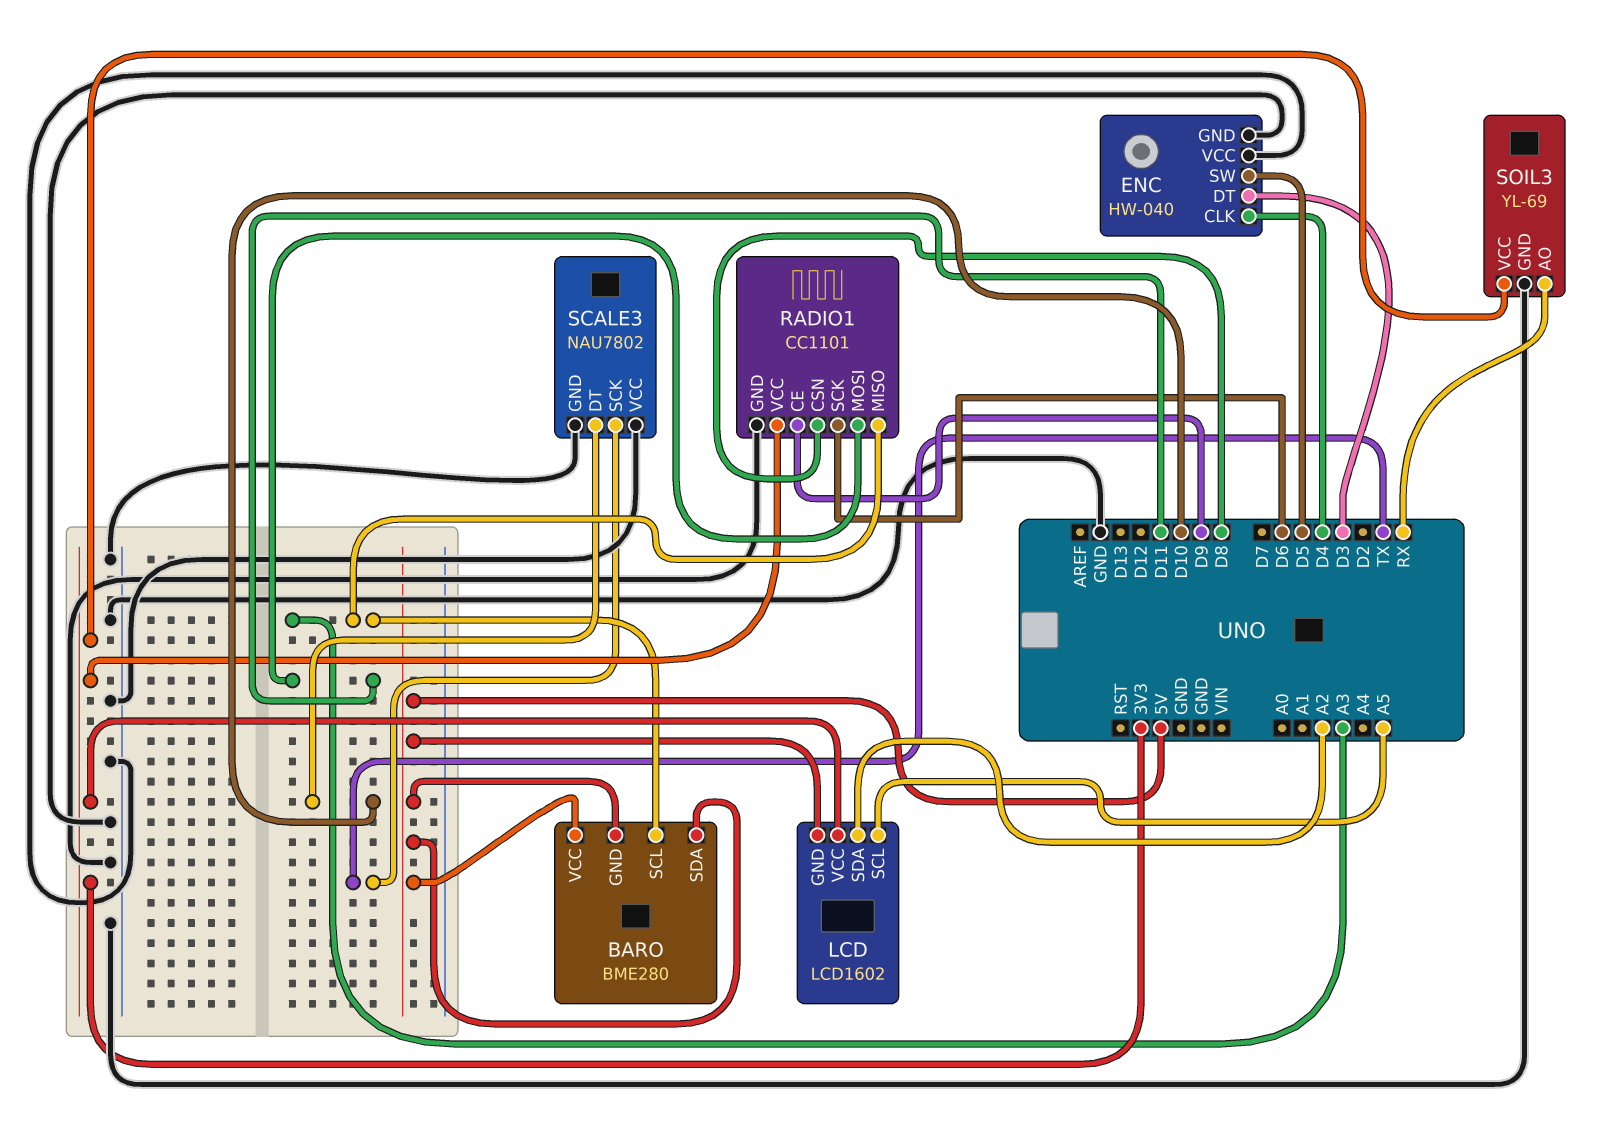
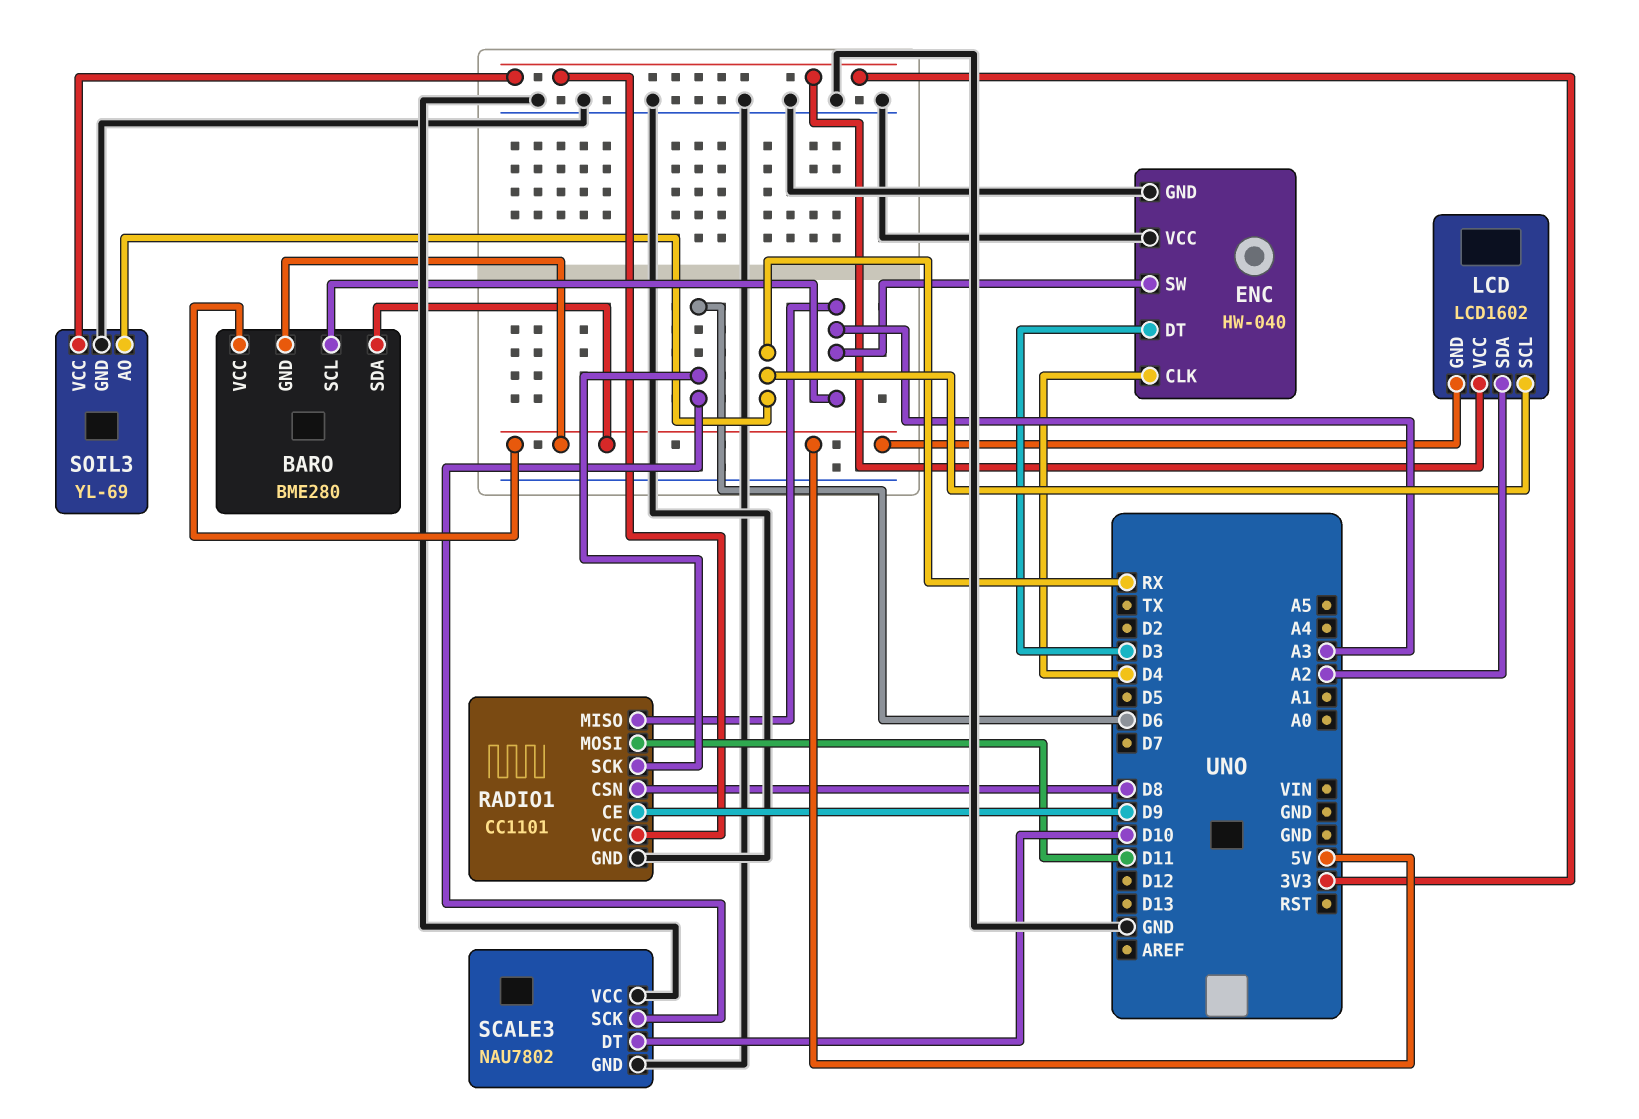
ENC pin SW: D5 -> A3
LCD pin SCL: A5 -> RX
SCALE3 pin SCK: TX -> D6

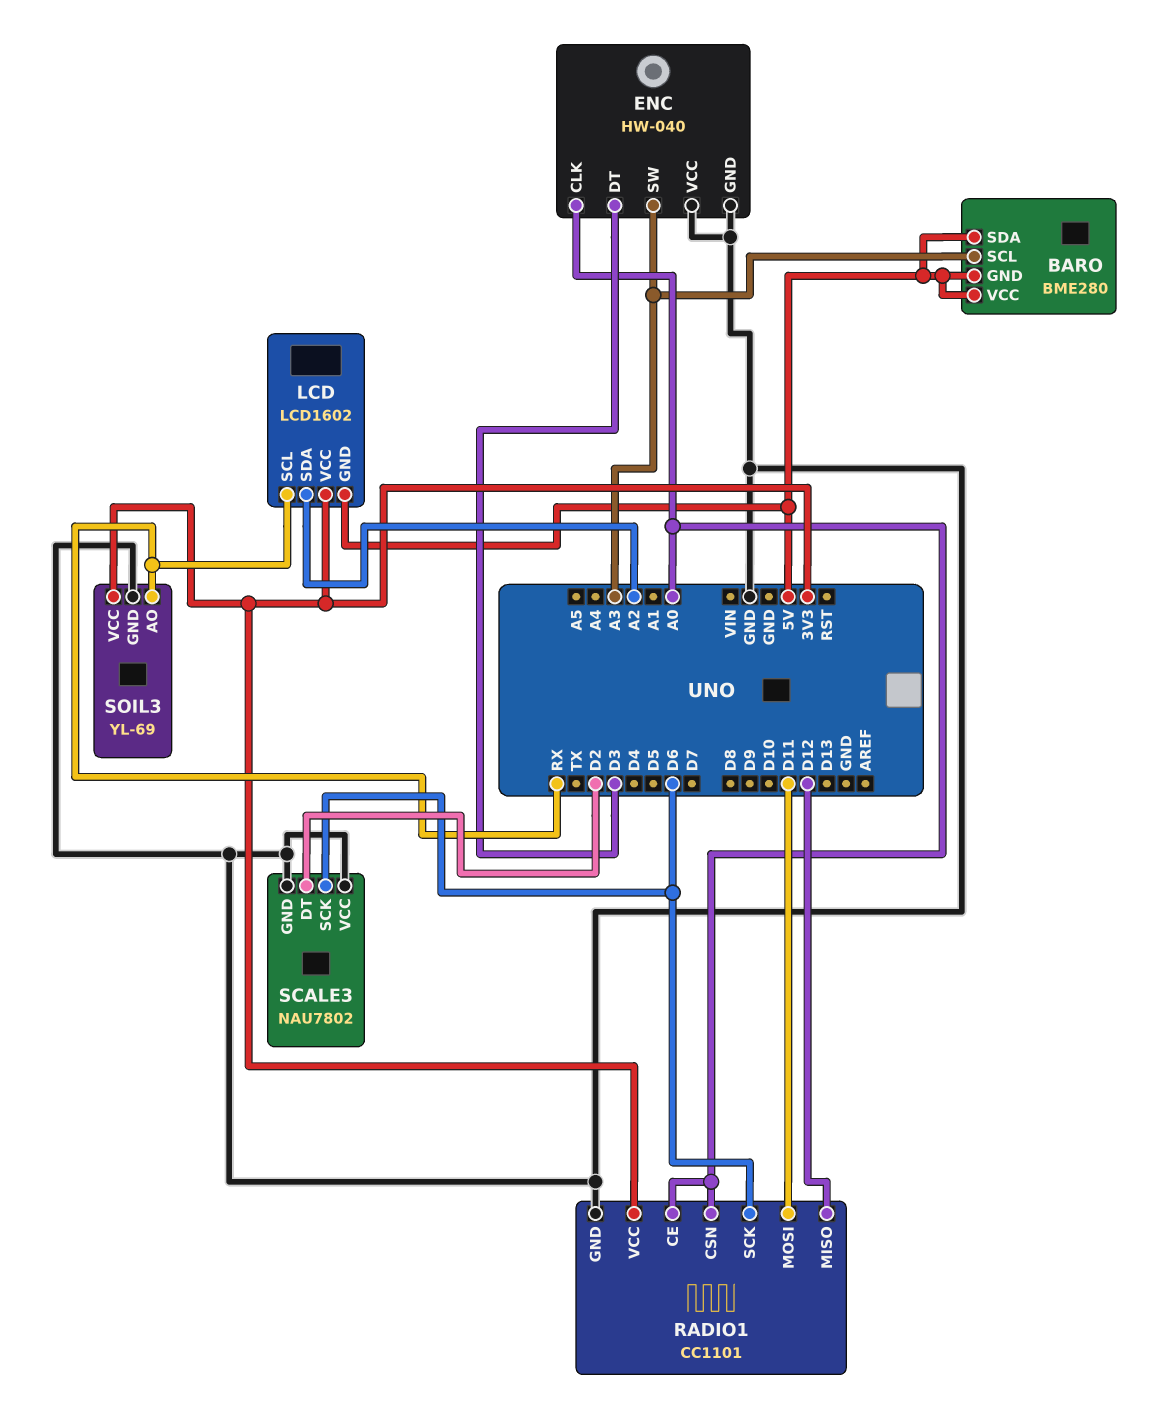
ENC pin CLK: D4 -> A0
RADIO1 pin CE: D9 -> A0
RADIO1 pin CSN: D8 -> A0
RADIO1 pin MISO: A3 -> D12
SCALE3 pin DT: D10 -> D2

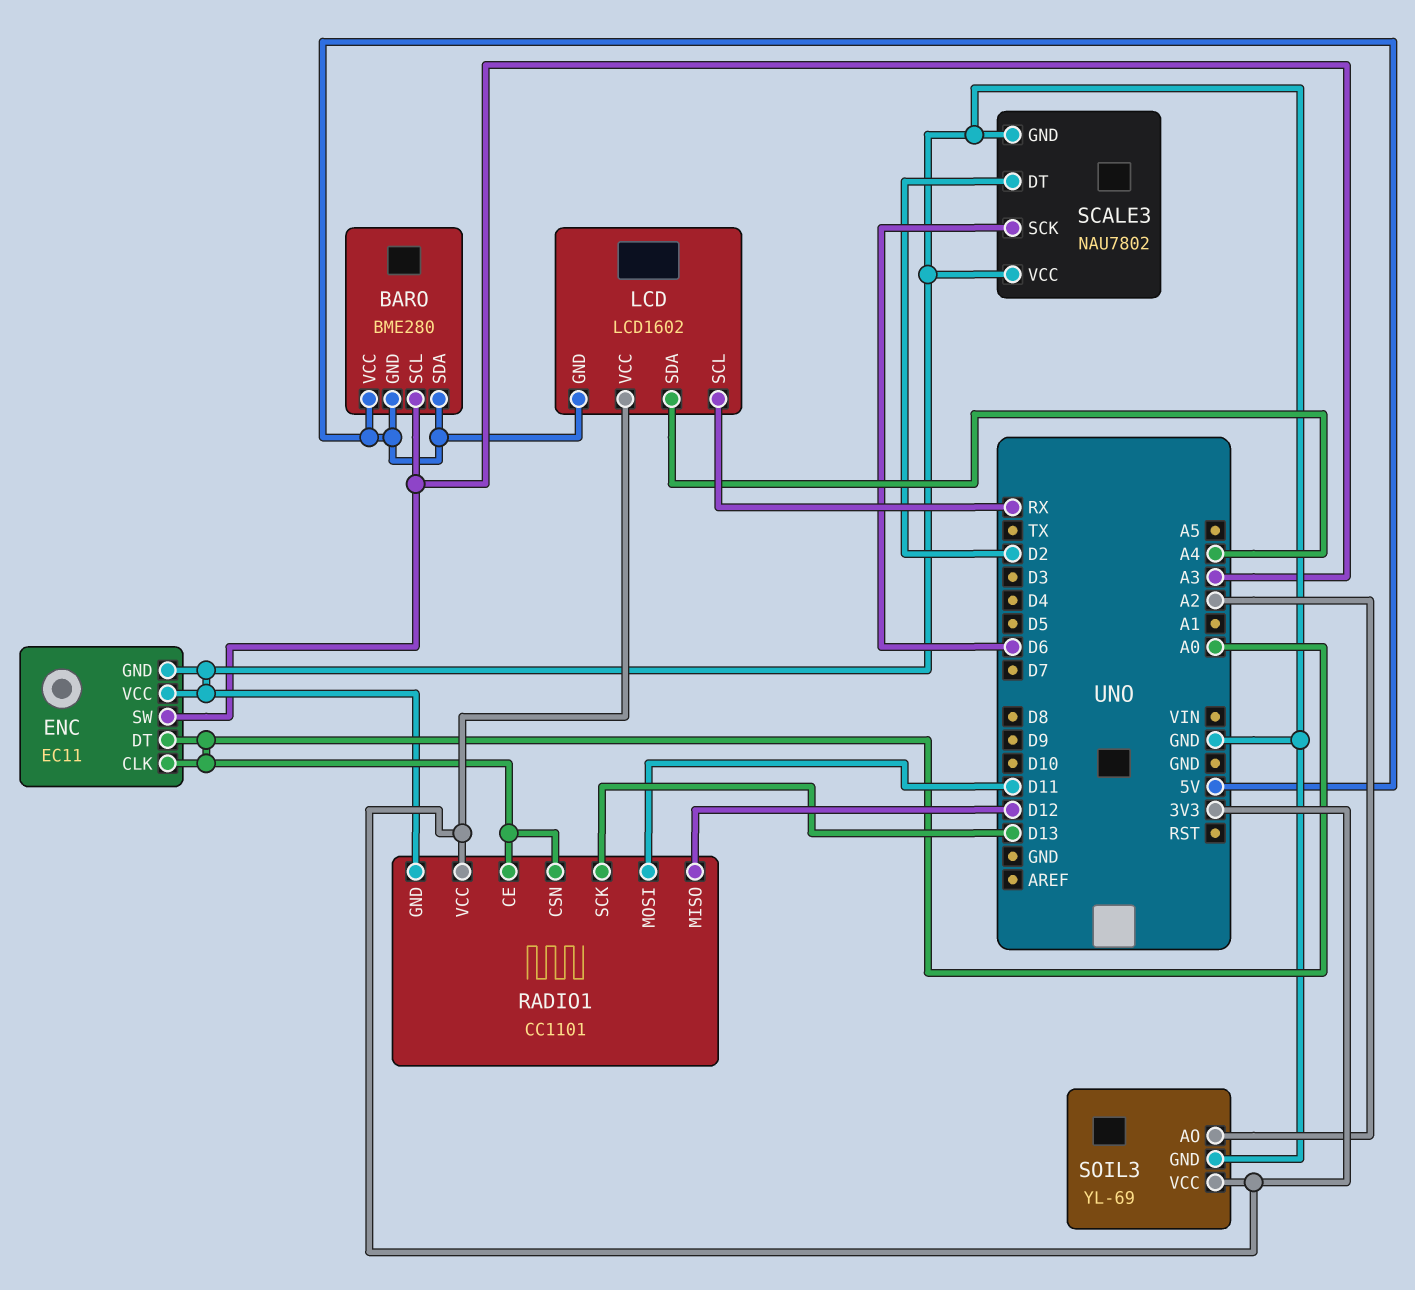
ENC: HW-040 -> EC11
ENC pin DT: D3 -> A0
LCD pin SDA: A2 -> A4
RADIO1 pin SCK: D6 -> D13
SOIL3 pin AO: RX -> A2

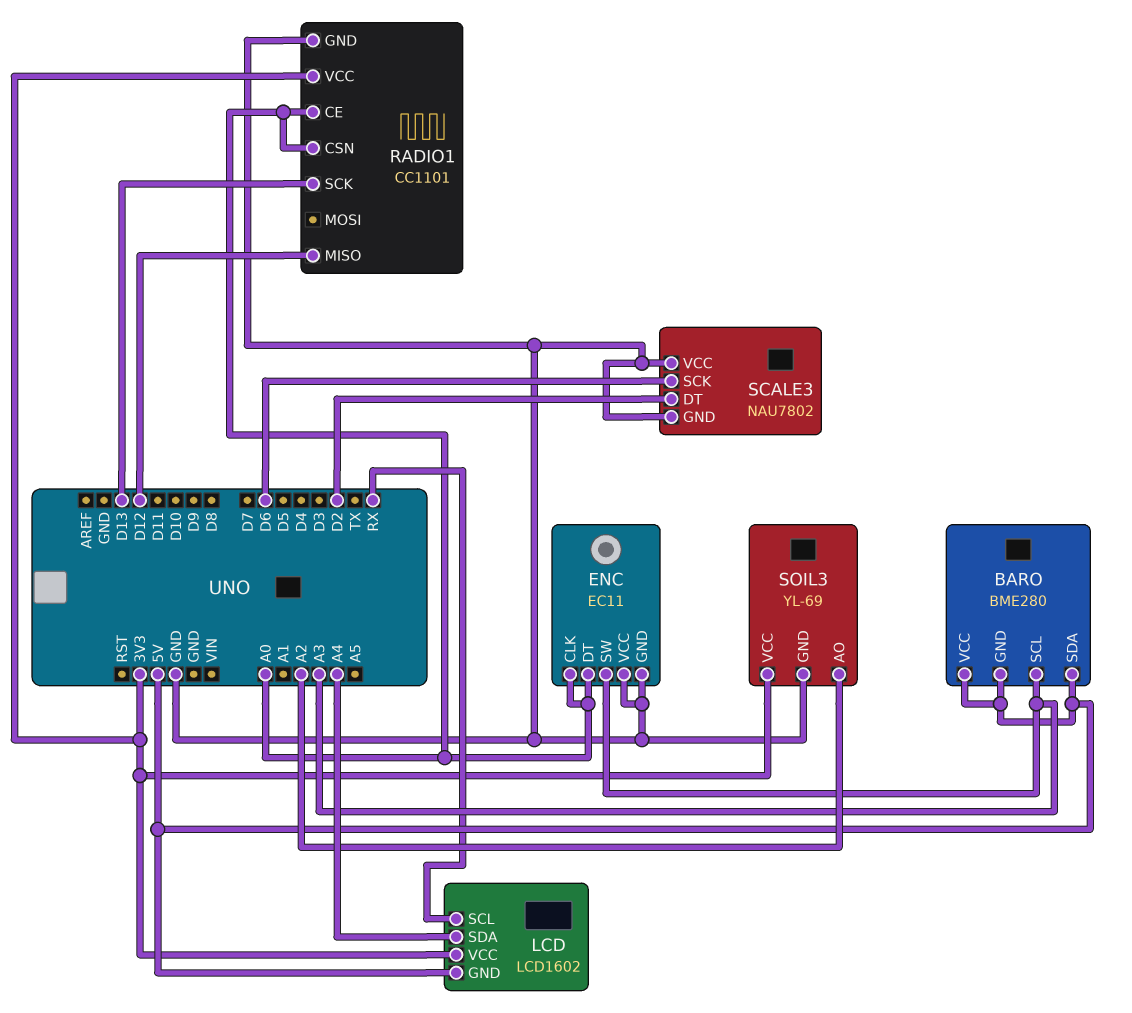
RADIO1 pin MOSI: D11 -> none

